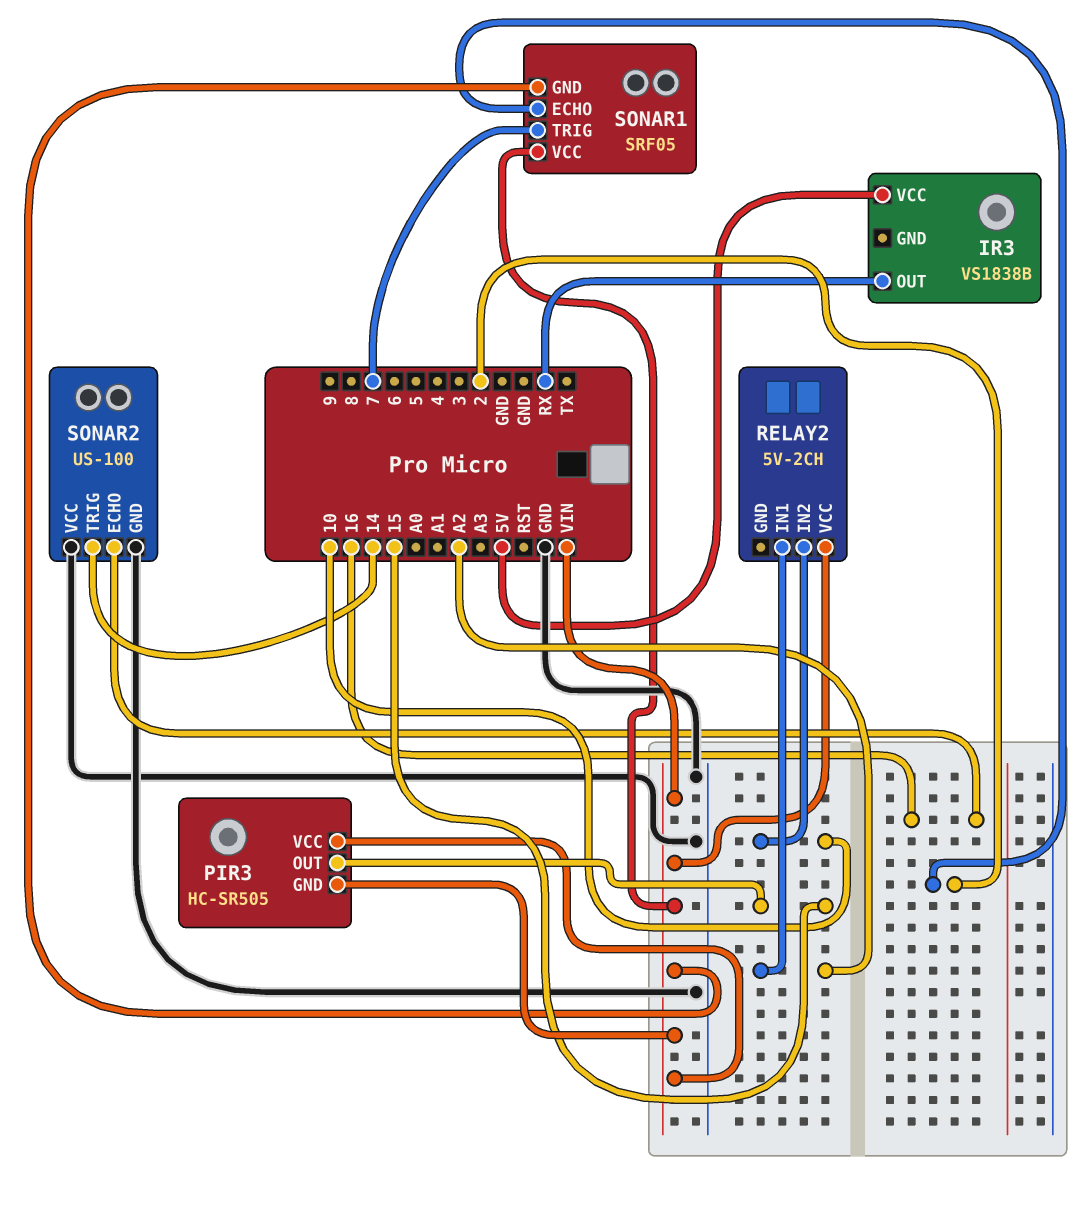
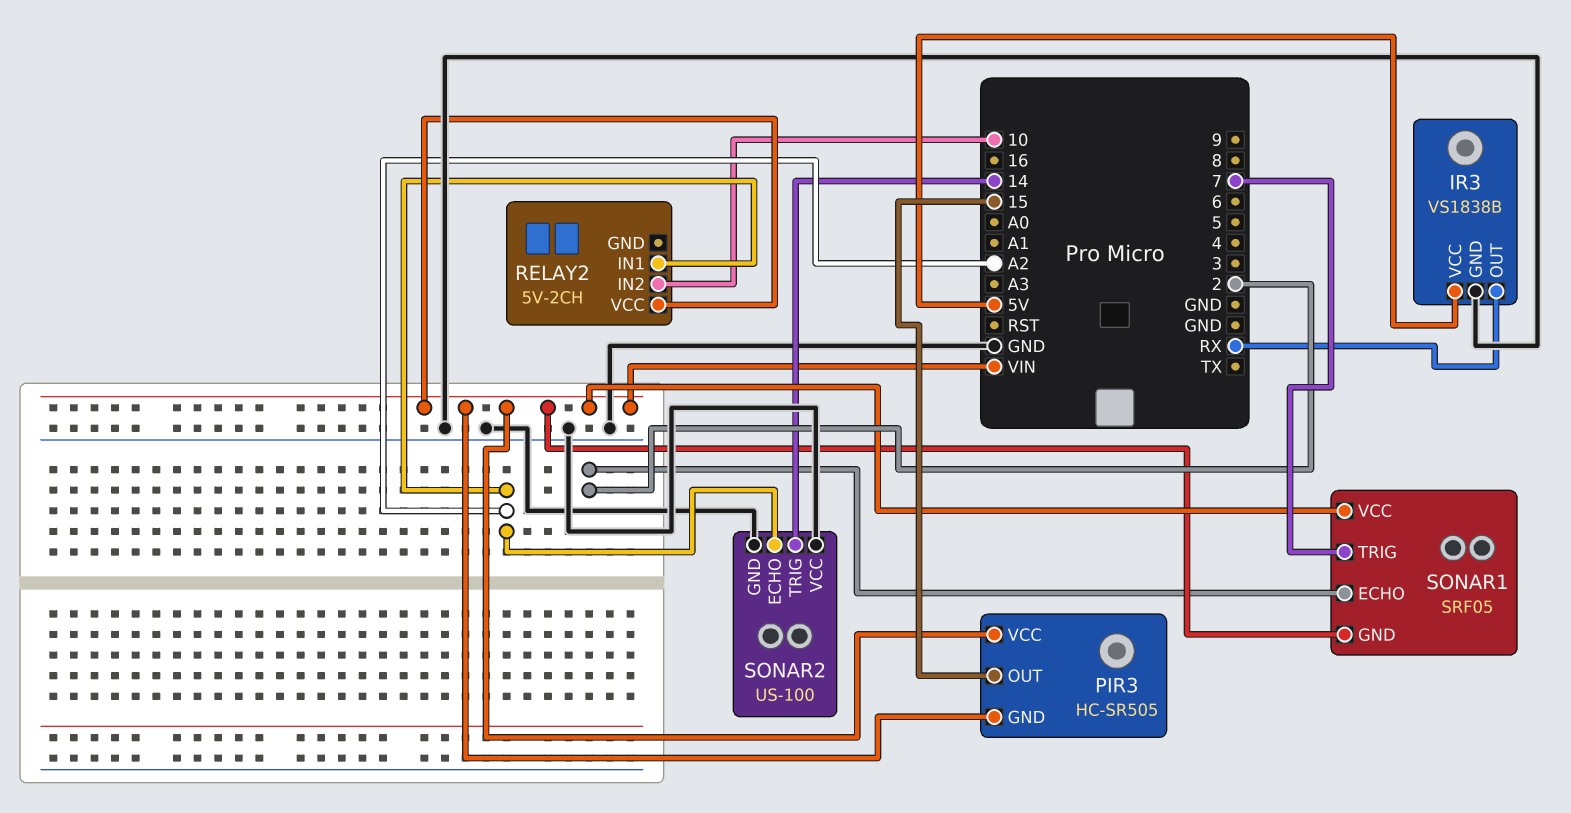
IR3 pin GND: none -> GND
SONAR2 pin ECHO: 16 -> A2

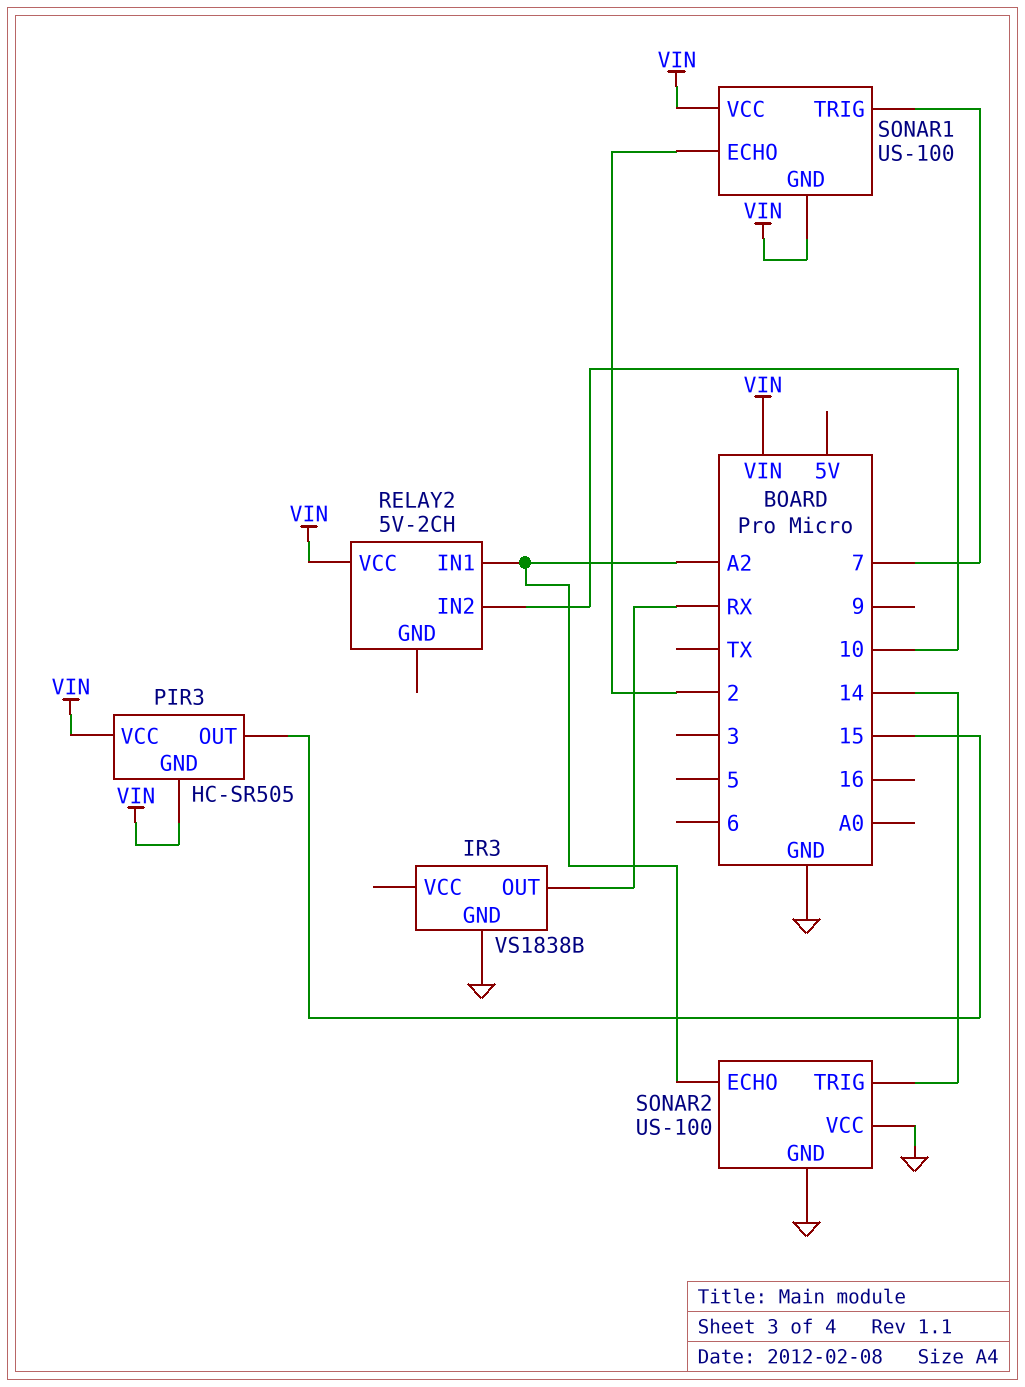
IR3 pin VCC: 5V -> none
SONAR1: SRF05 -> US-100

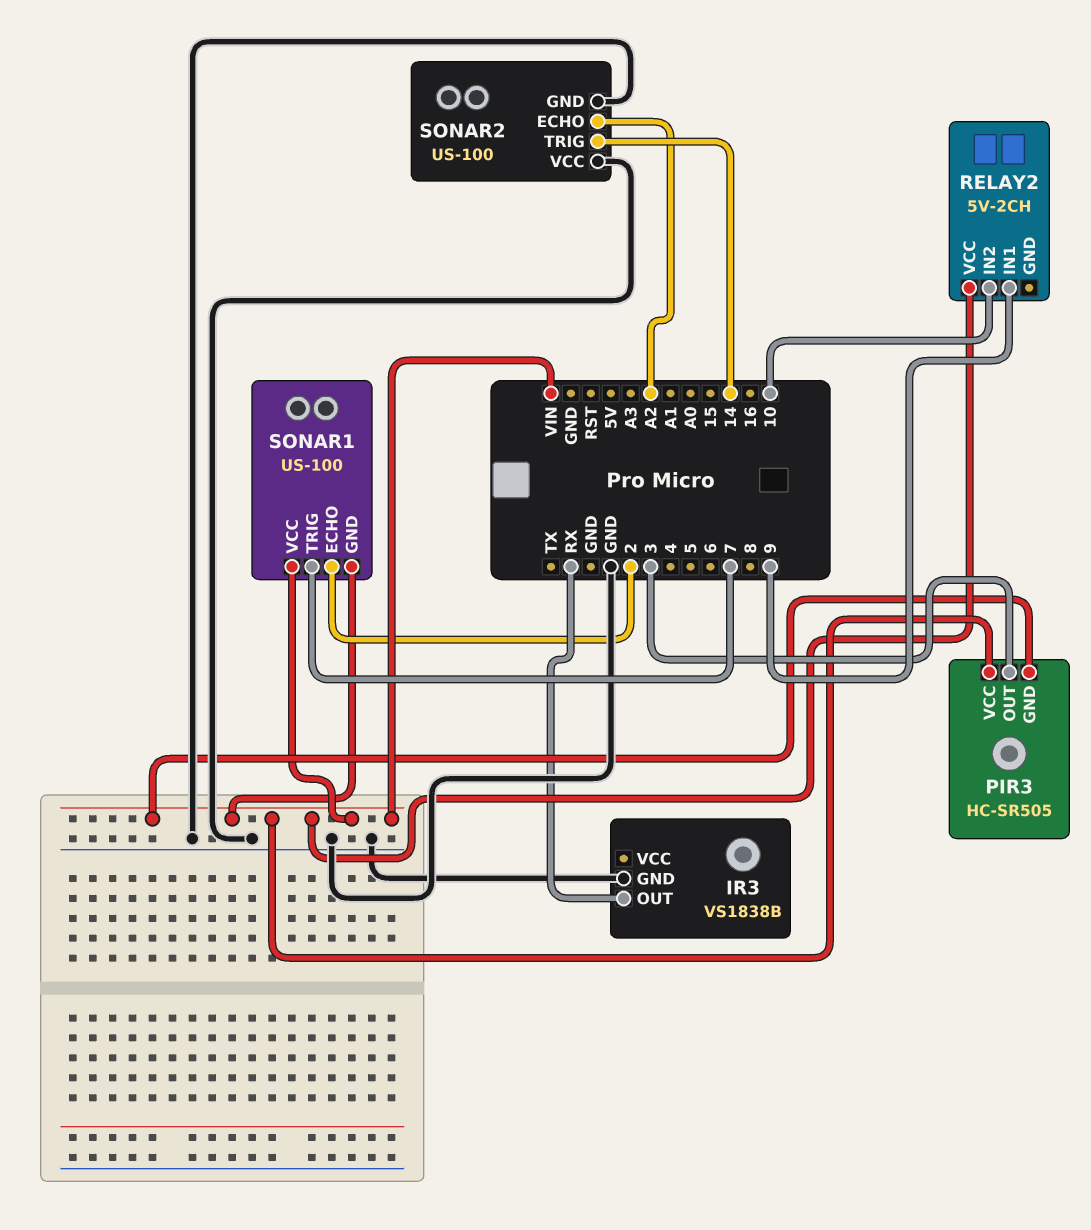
PIR3 pin OUT: 15 -> 3
RELAY2 pin IN1: A2 -> 9

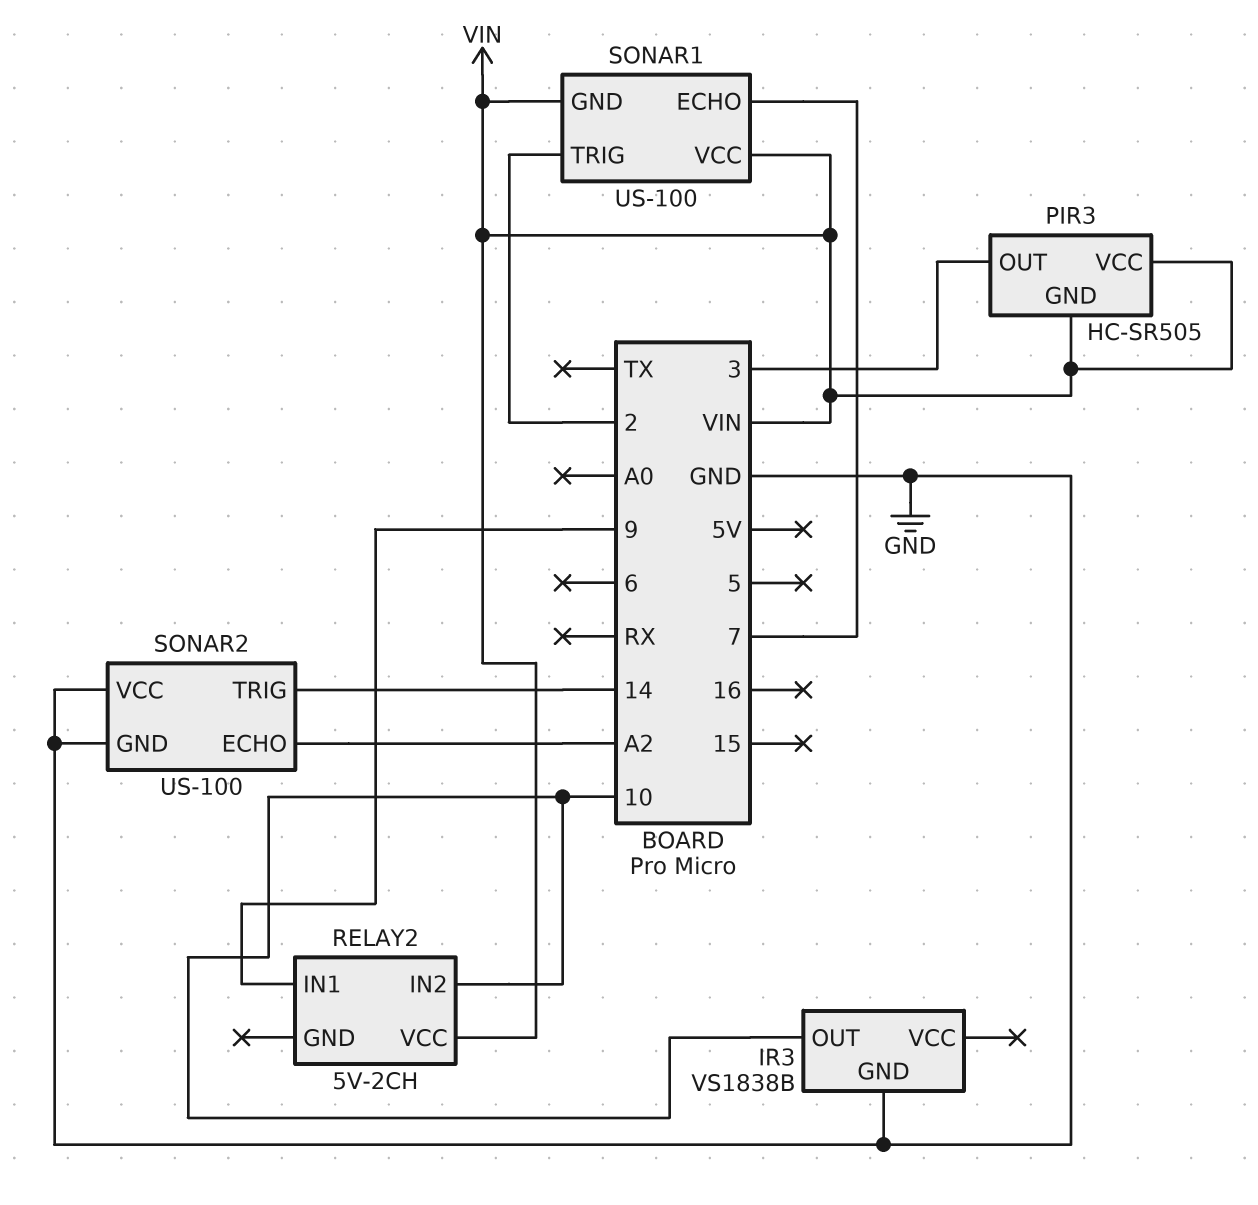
IR3 pin OUT: RX -> 10
SONAR1 pin ECHO: 2 -> 7
SONAR1 pin TRIG: 7 -> 2

